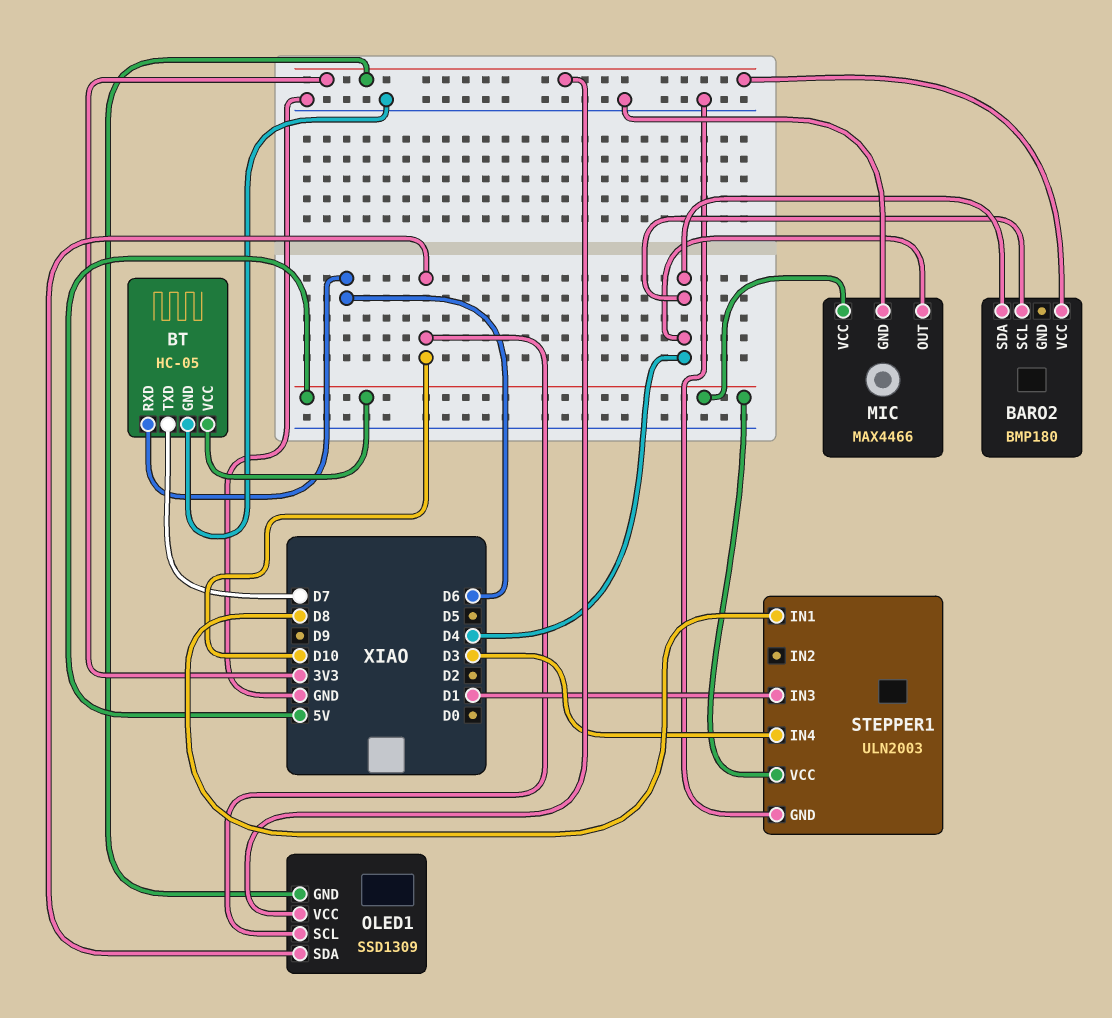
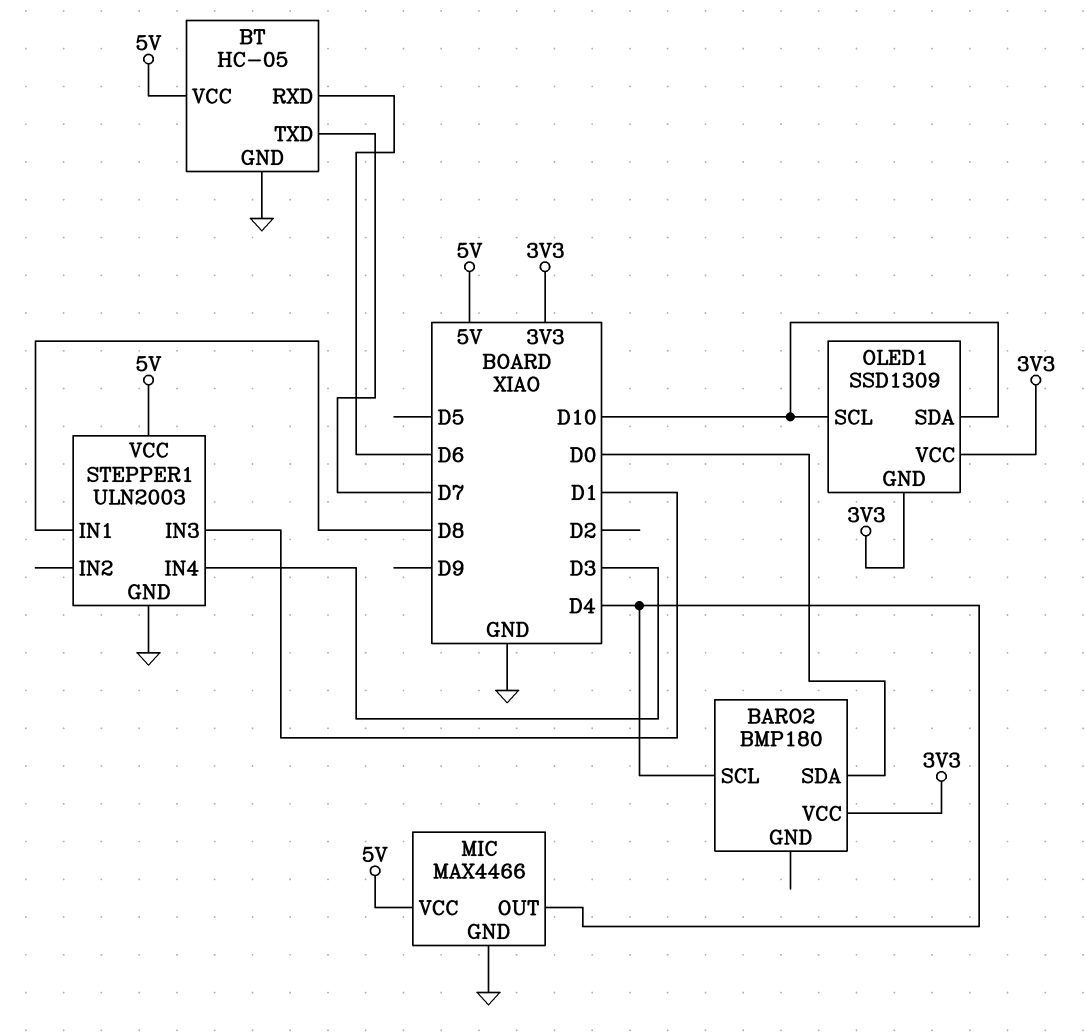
BARO2 pin SDA: D4 -> D0

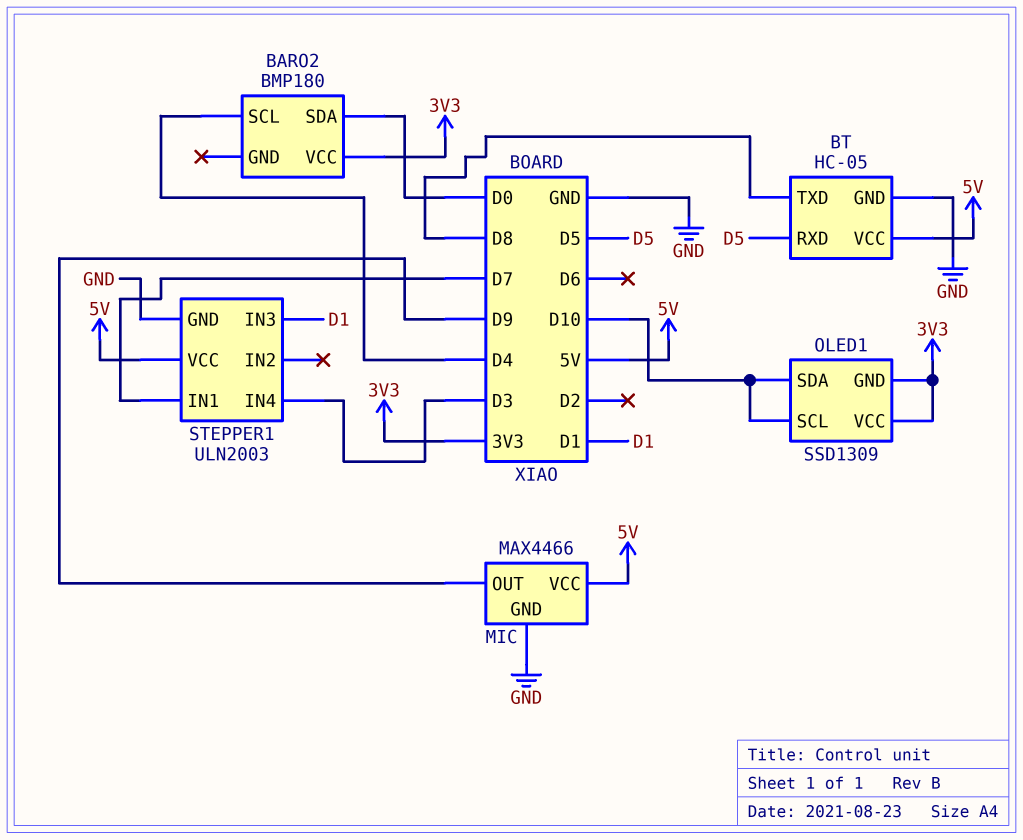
BT pin RXD: D6 -> D5
BT pin TXD: D7 -> D8
MIC pin OUT: D4 -> D9
STEPPER1 pin IN1: D8 -> D7

